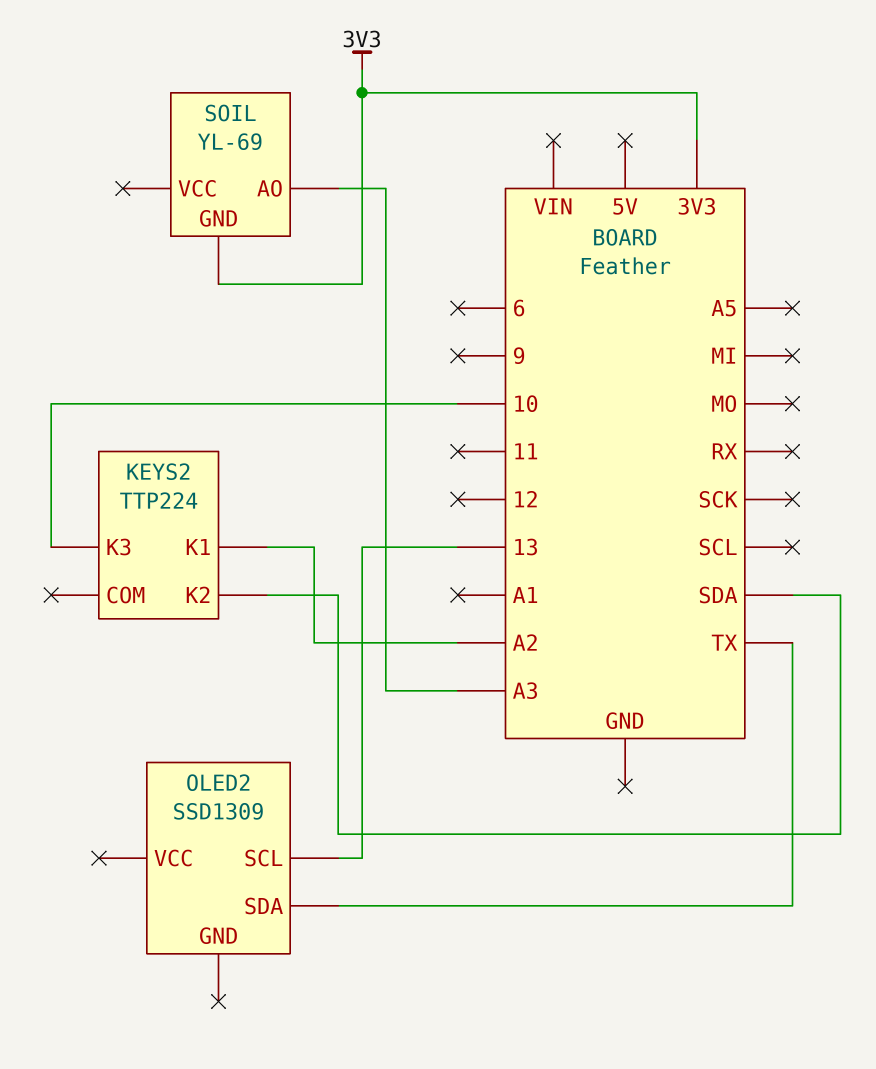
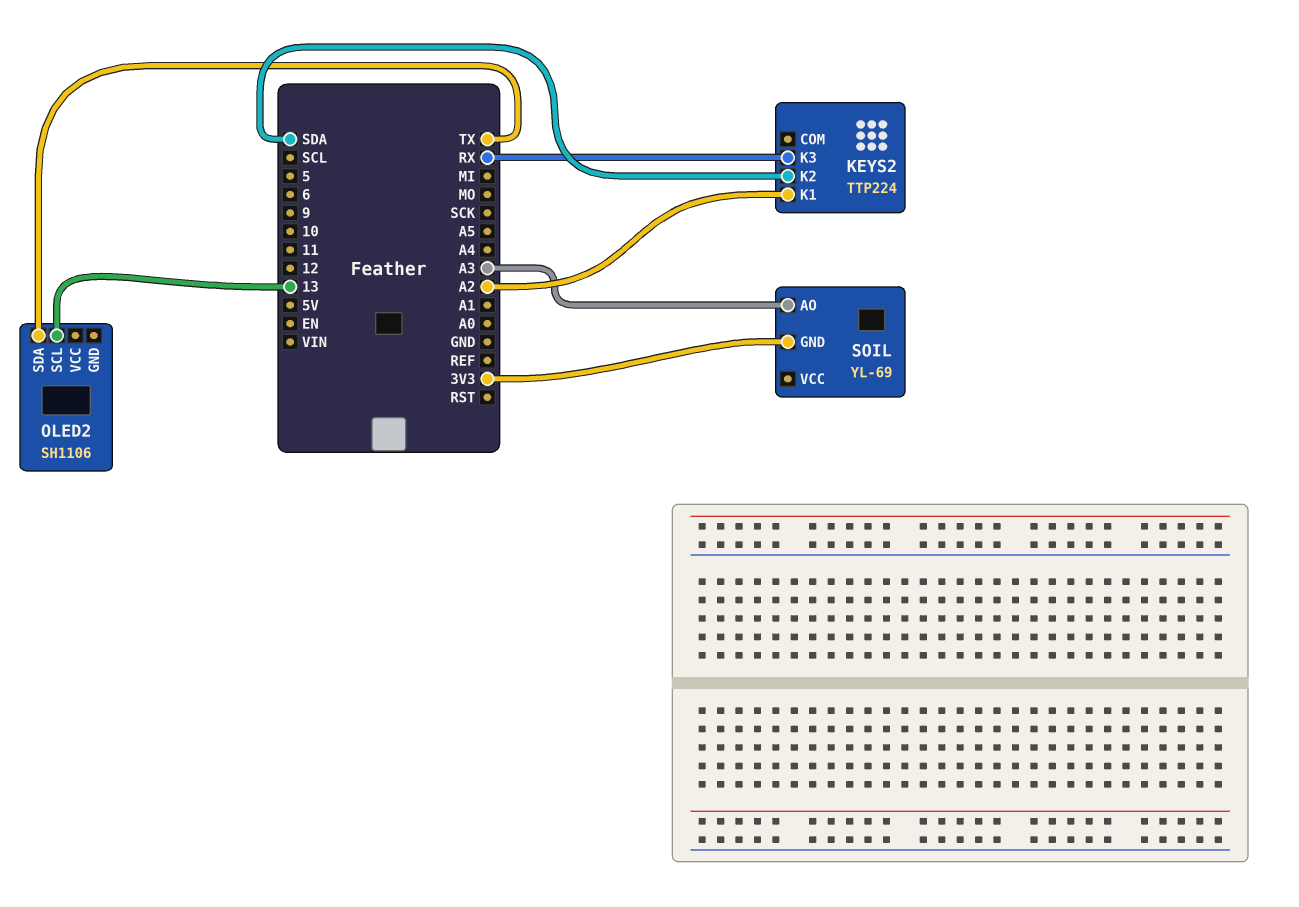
KEYS2 pin K3: 10 -> RX
OLED2: SSD1309 -> SH1106

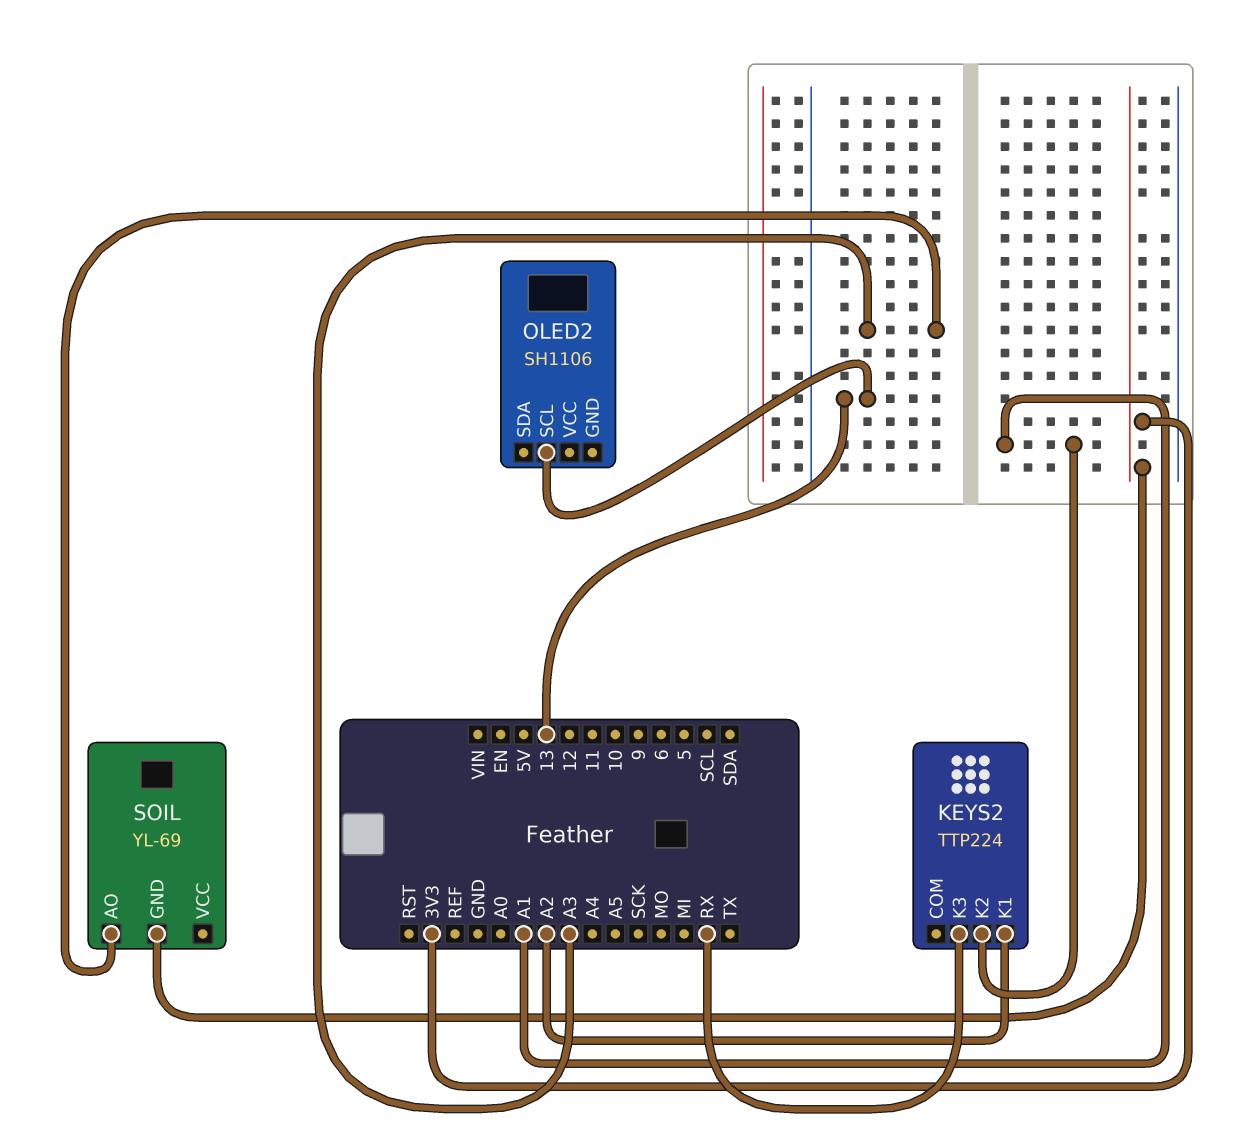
KEYS2 pin K2: SDA -> A1
OLED2 pin SDA: TX -> none

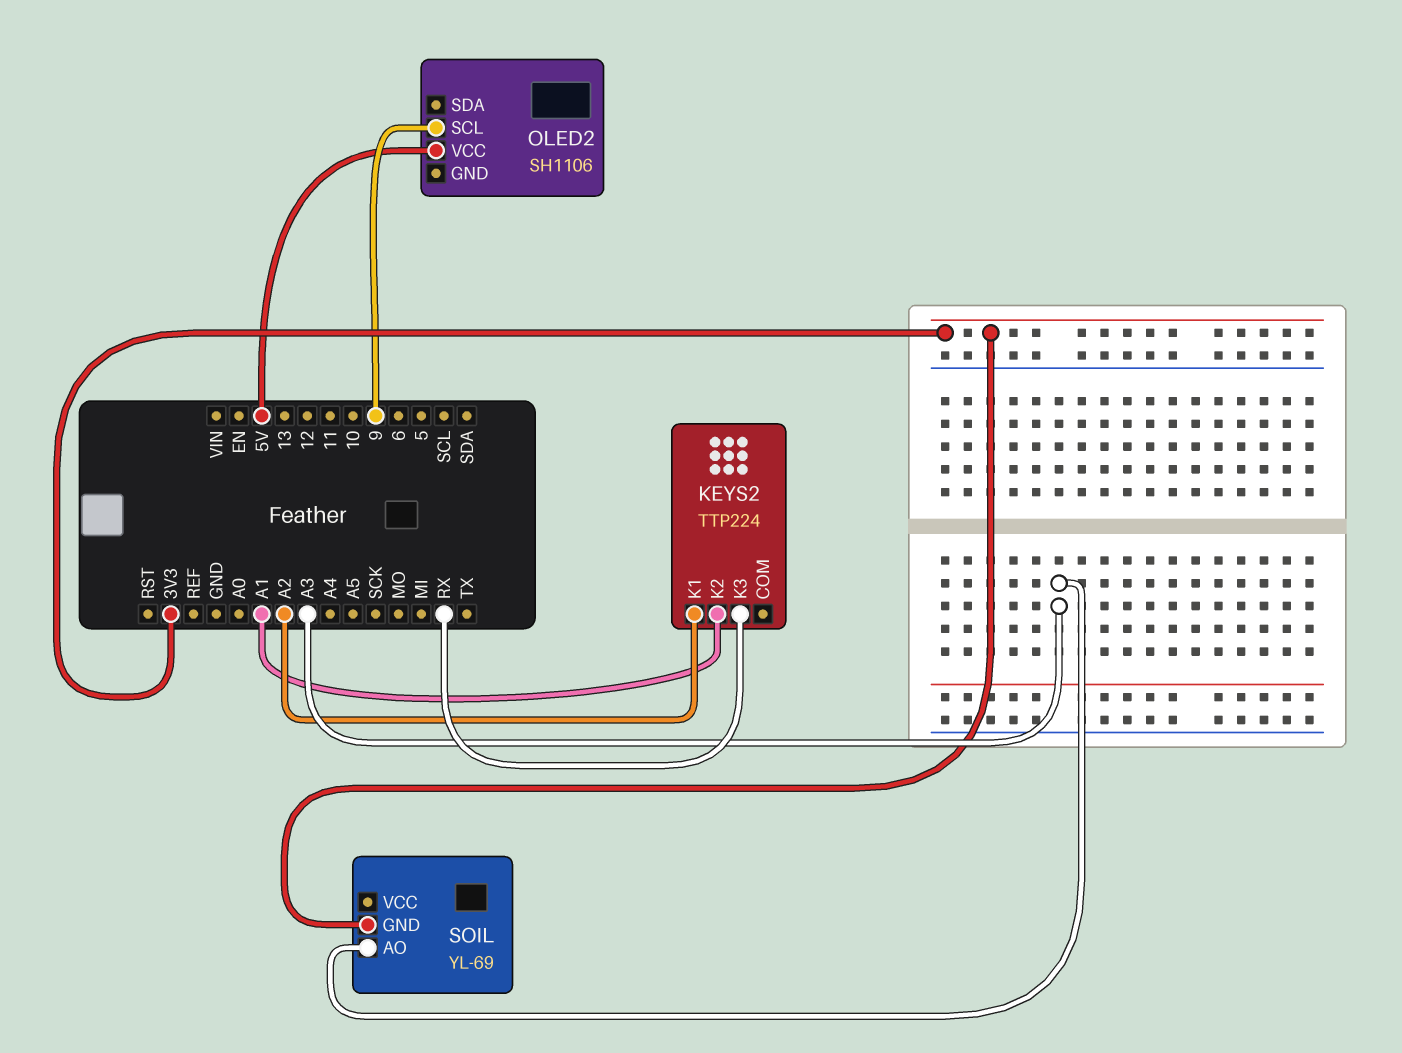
OLED2 pin SCL: 13 -> 9
OLED2 pin VCC: none -> 5V

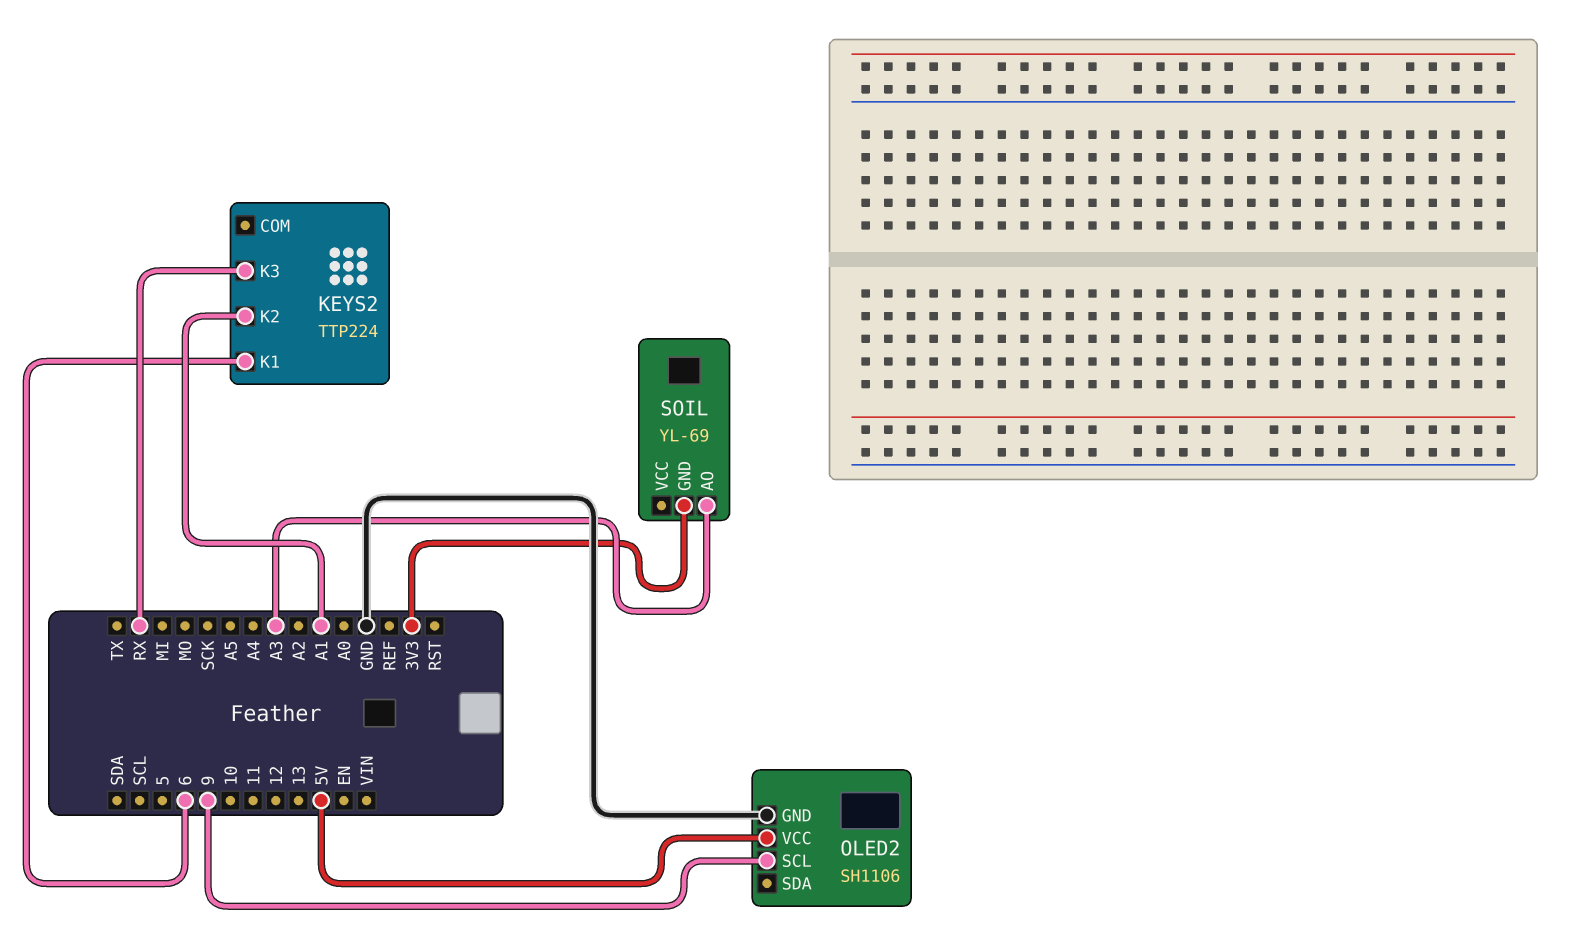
KEYS2 pin K1: A2 -> 6
OLED2 pin GND: none -> GND

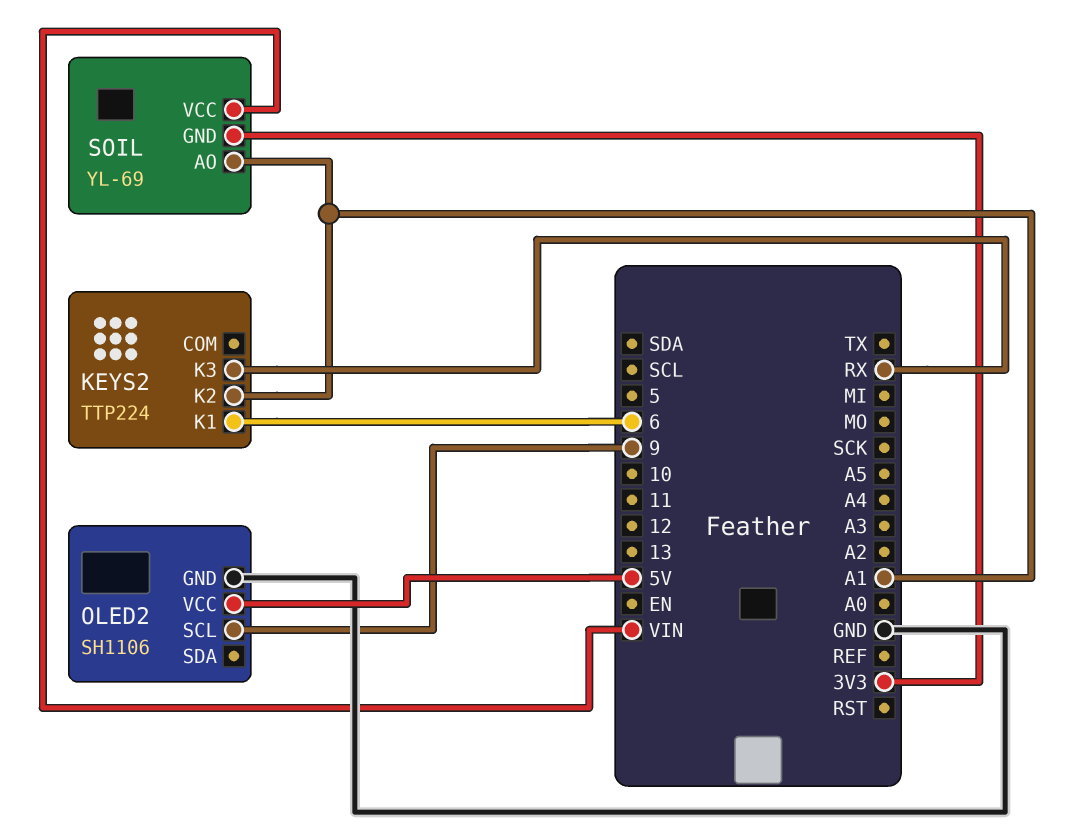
SOIL pin AO: A3 -> A1
SOIL pin VCC: none -> VIN

